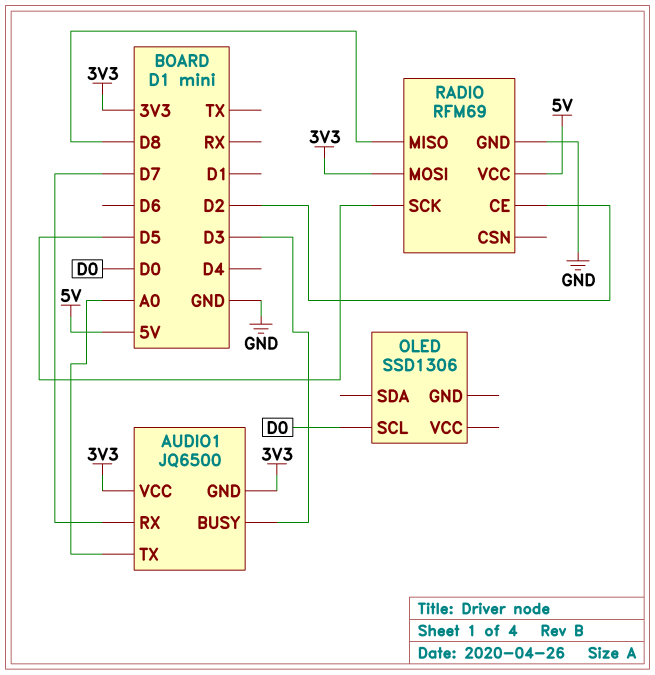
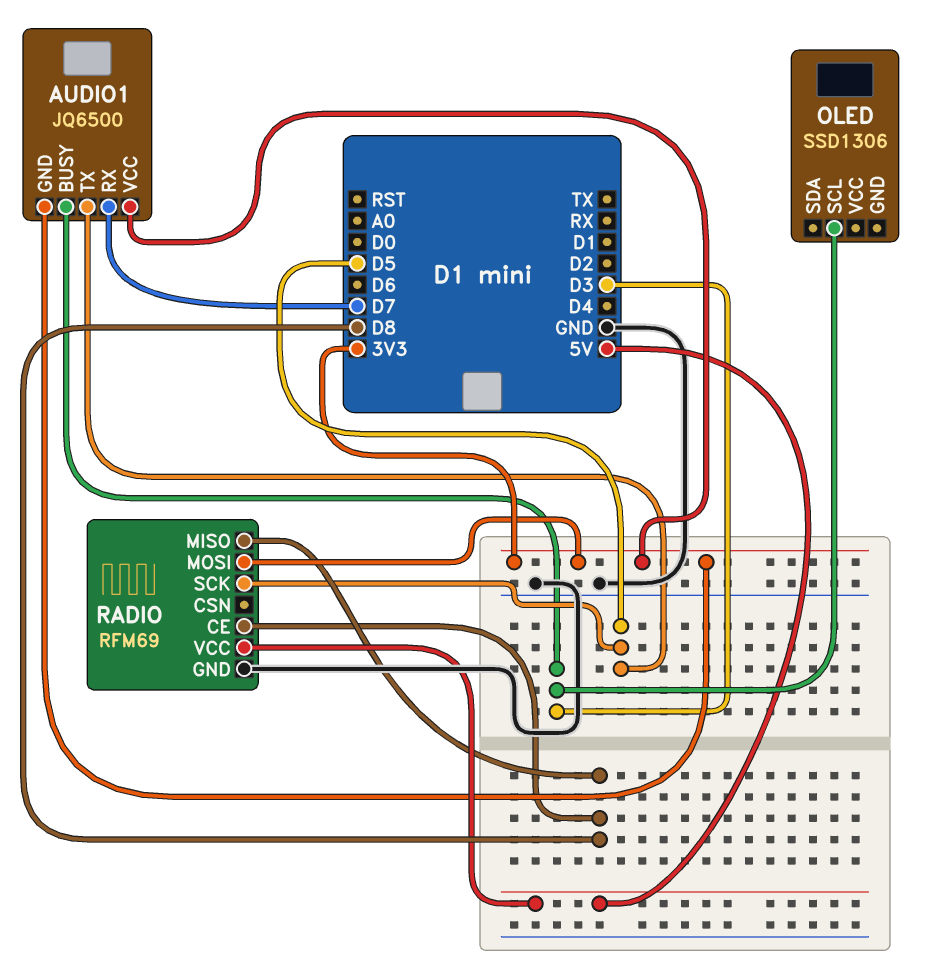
AUDIO1 pin TX: A0 -> D5
OLED pin SCL: D0 -> D3
RADIO pin CE: D2 -> D8

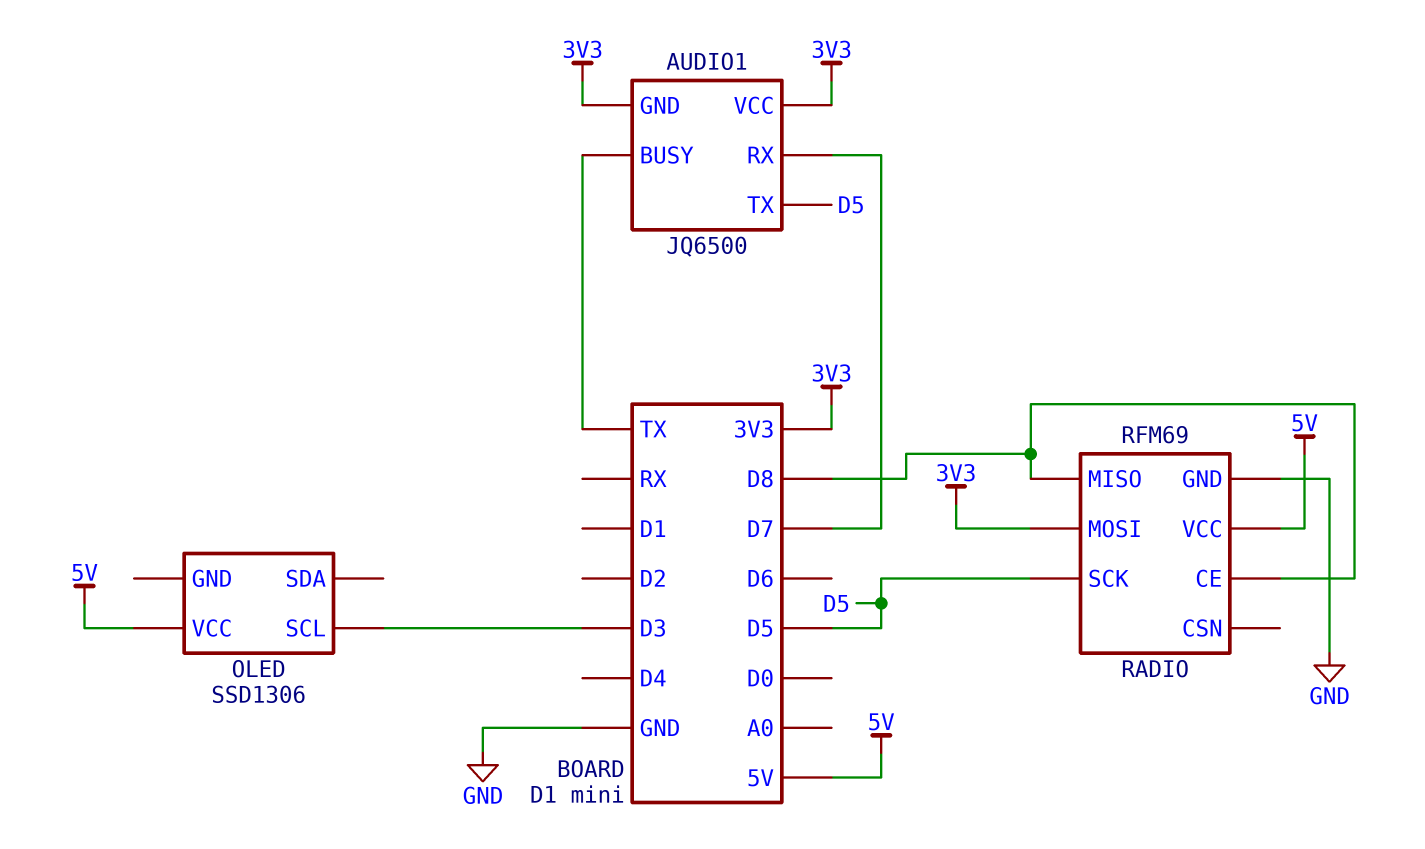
AUDIO1 pin BUSY: D3 -> TX
OLED pin VCC: none -> 5V

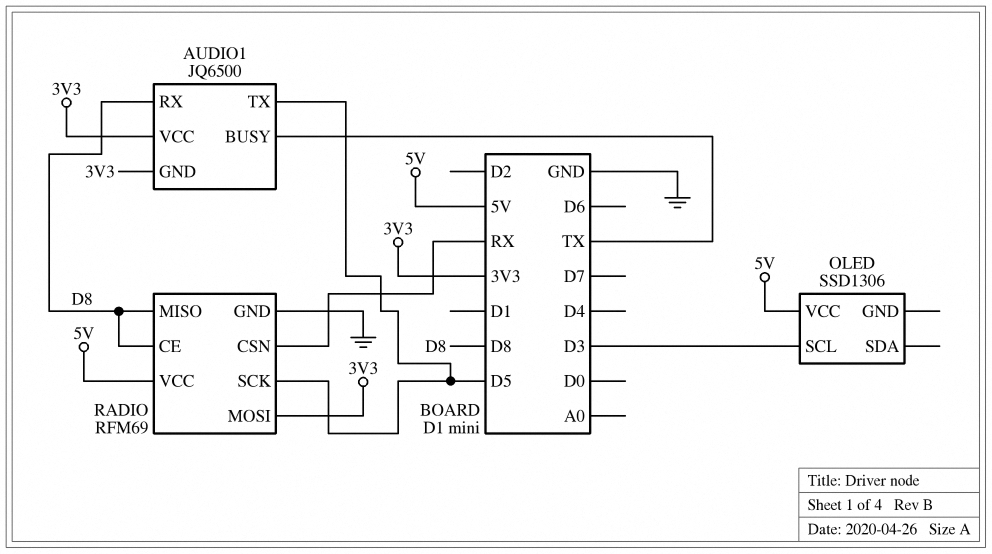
AUDIO1 pin RX: D7 -> D8
RADIO pin CSN: none -> RX

